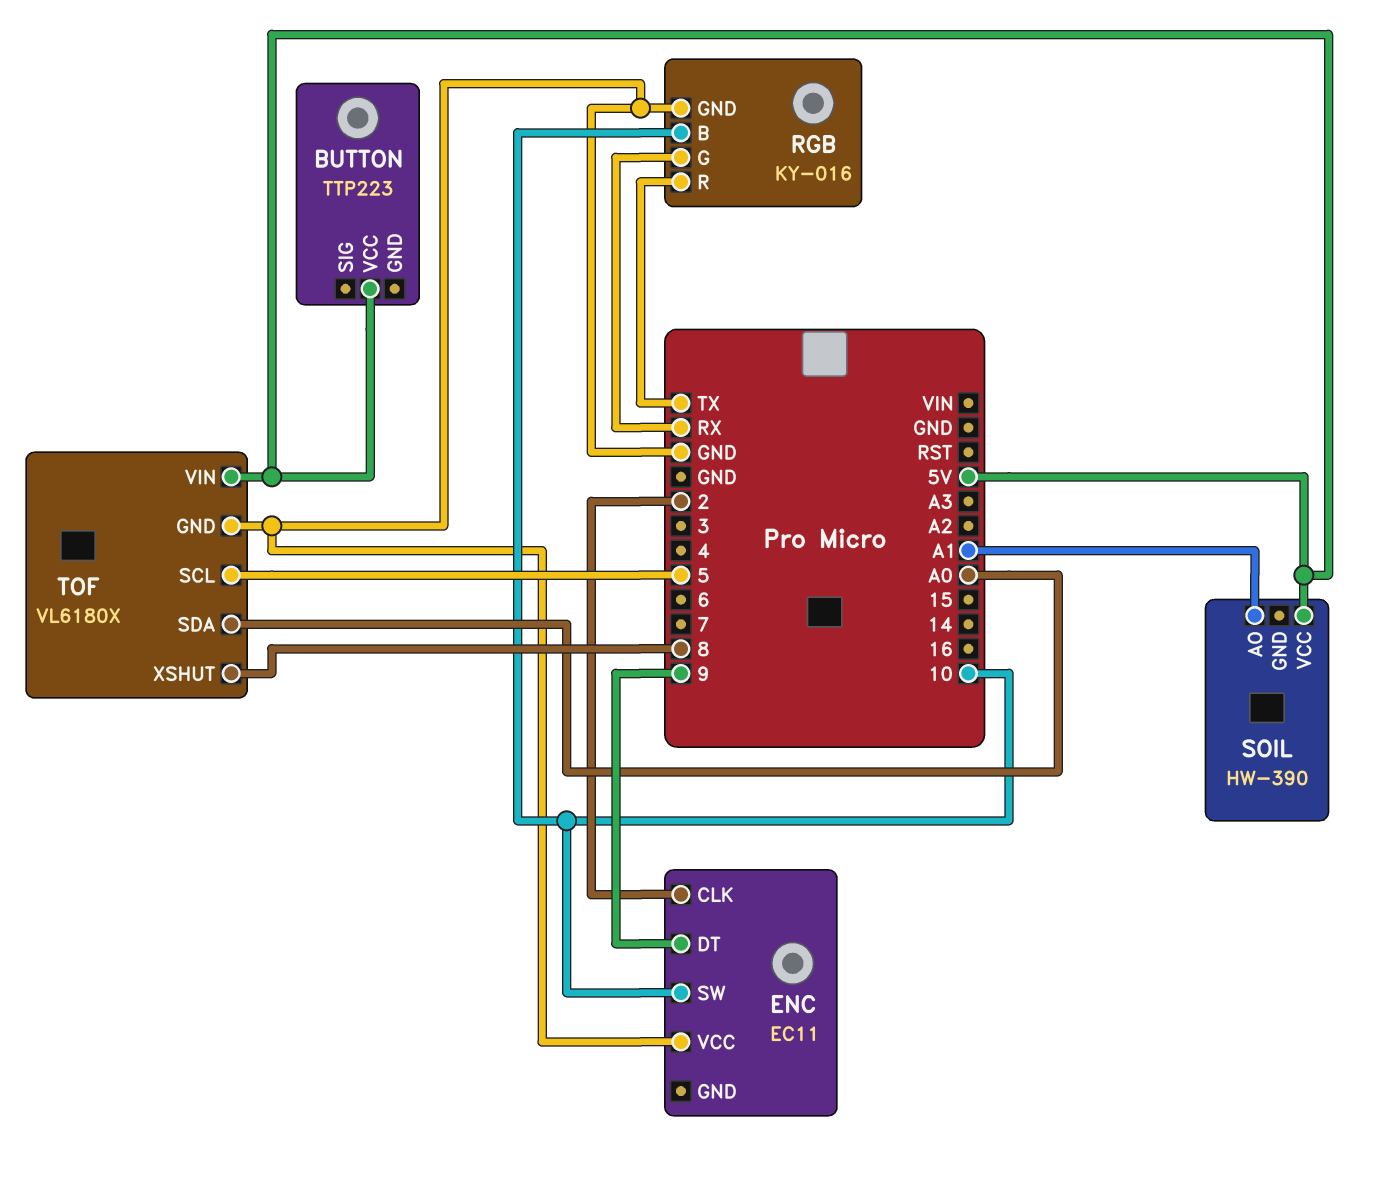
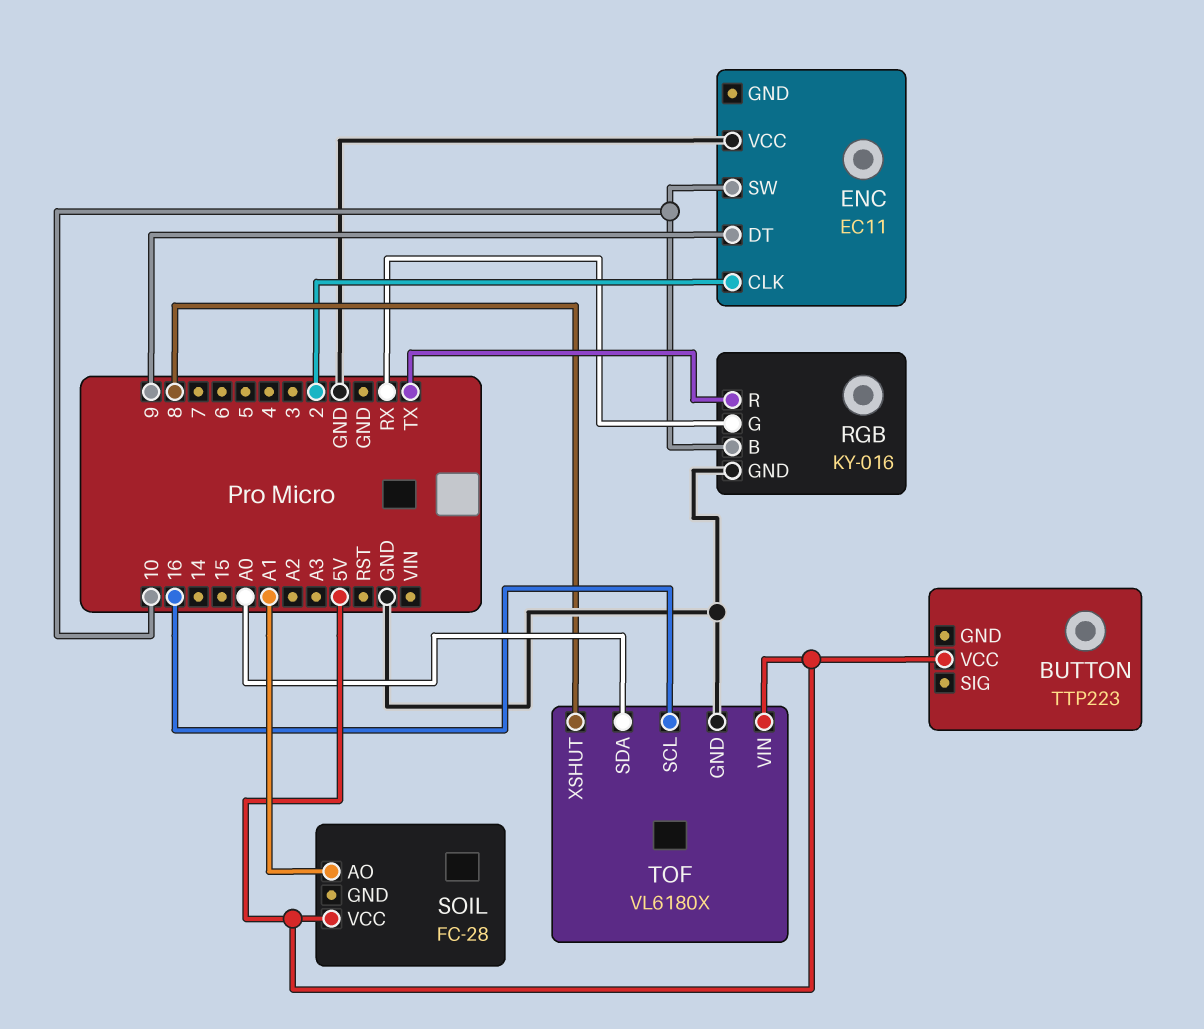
SOIL: HW-390 -> FC-28
TOF pin SCL: 5 -> 16

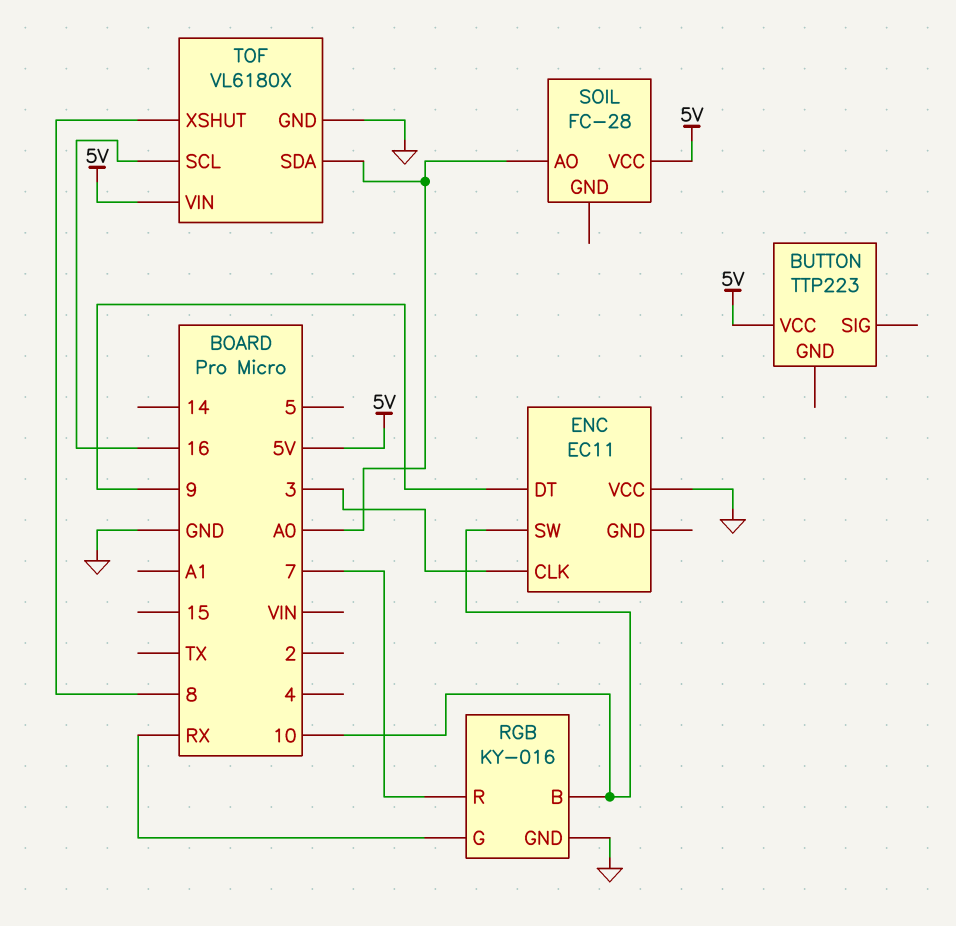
ENC pin CLK: 2 -> 3
RGB pin R: TX -> 7
SOIL pin AO: A1 -> A0

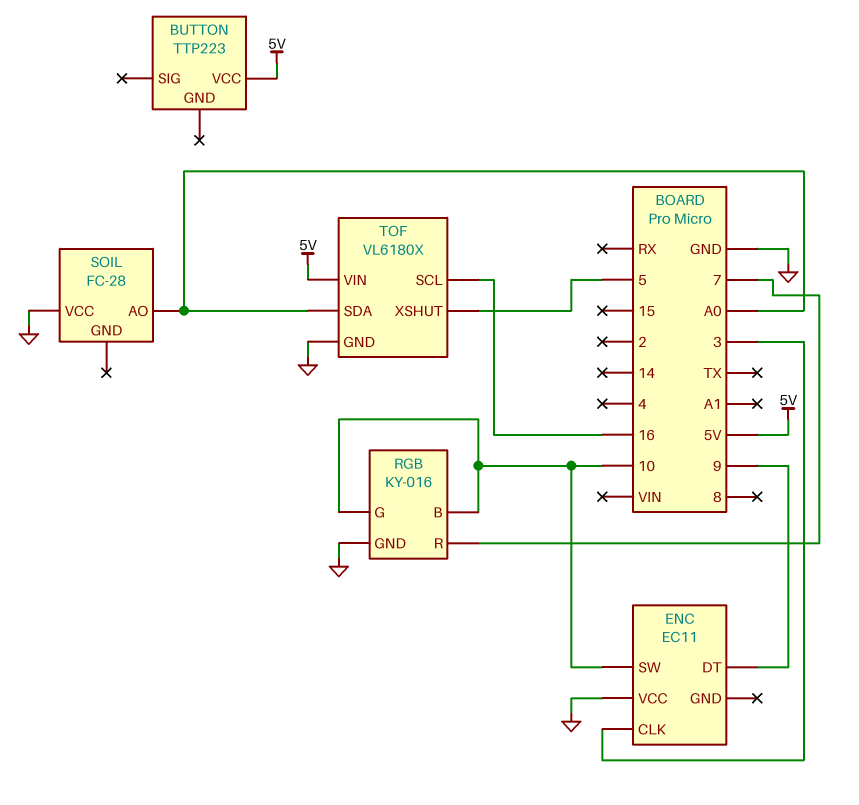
RGB pin G: RX -> 10
SOIL pin VCC: 5V -> GND
TOF pin XSHUT: 8 -> 5

